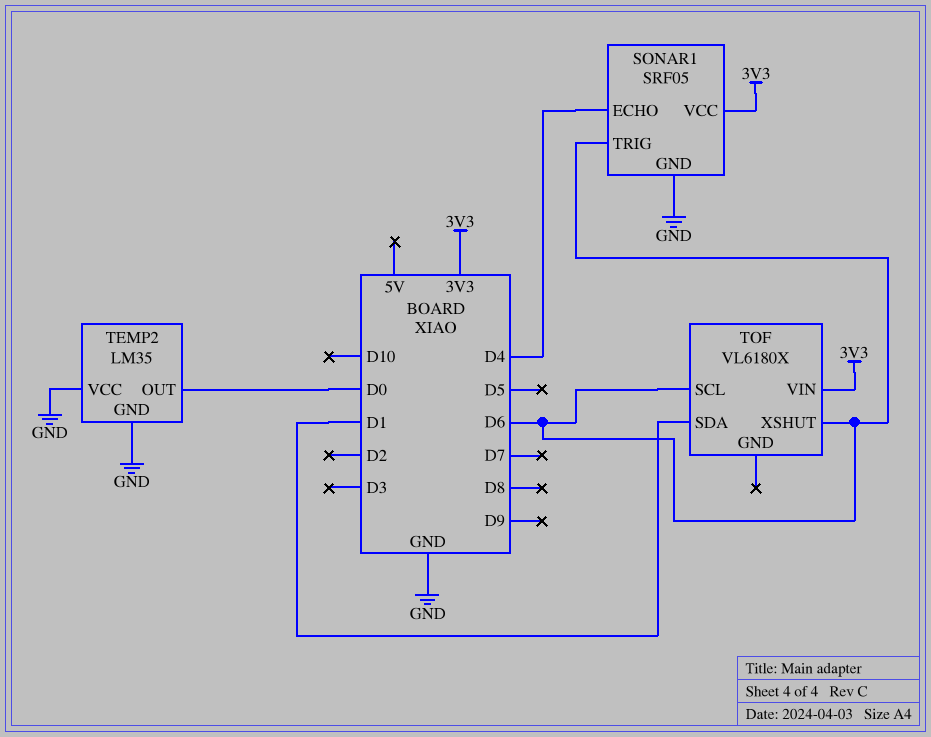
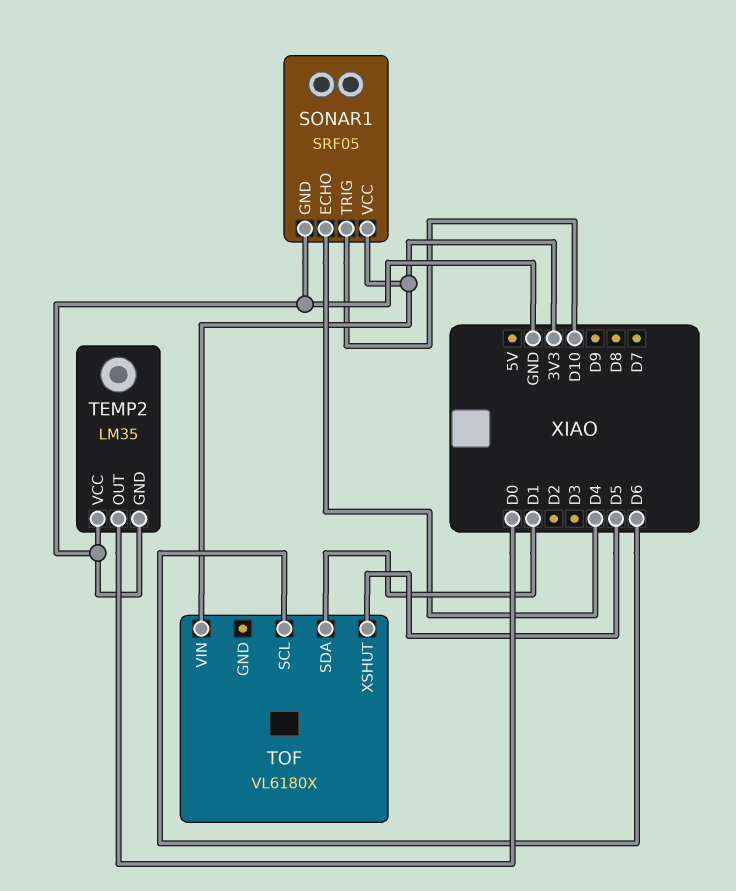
SONAR1 pin TRIG: D6 -> D10
TOF pin XSHUT: D6 -> D5

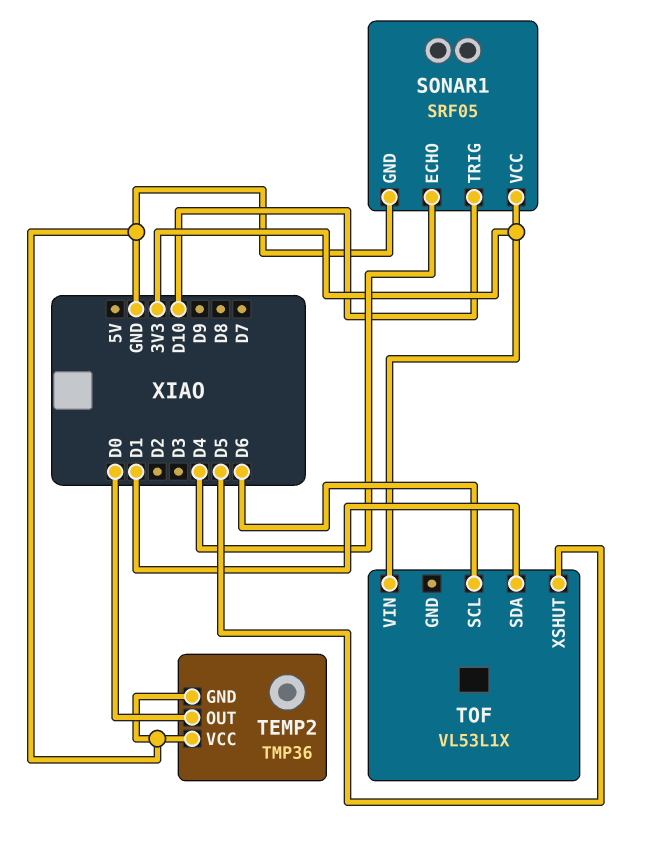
TEMP2: LM35 -> TMP36
TOF: VL6180X -> VL53L1X

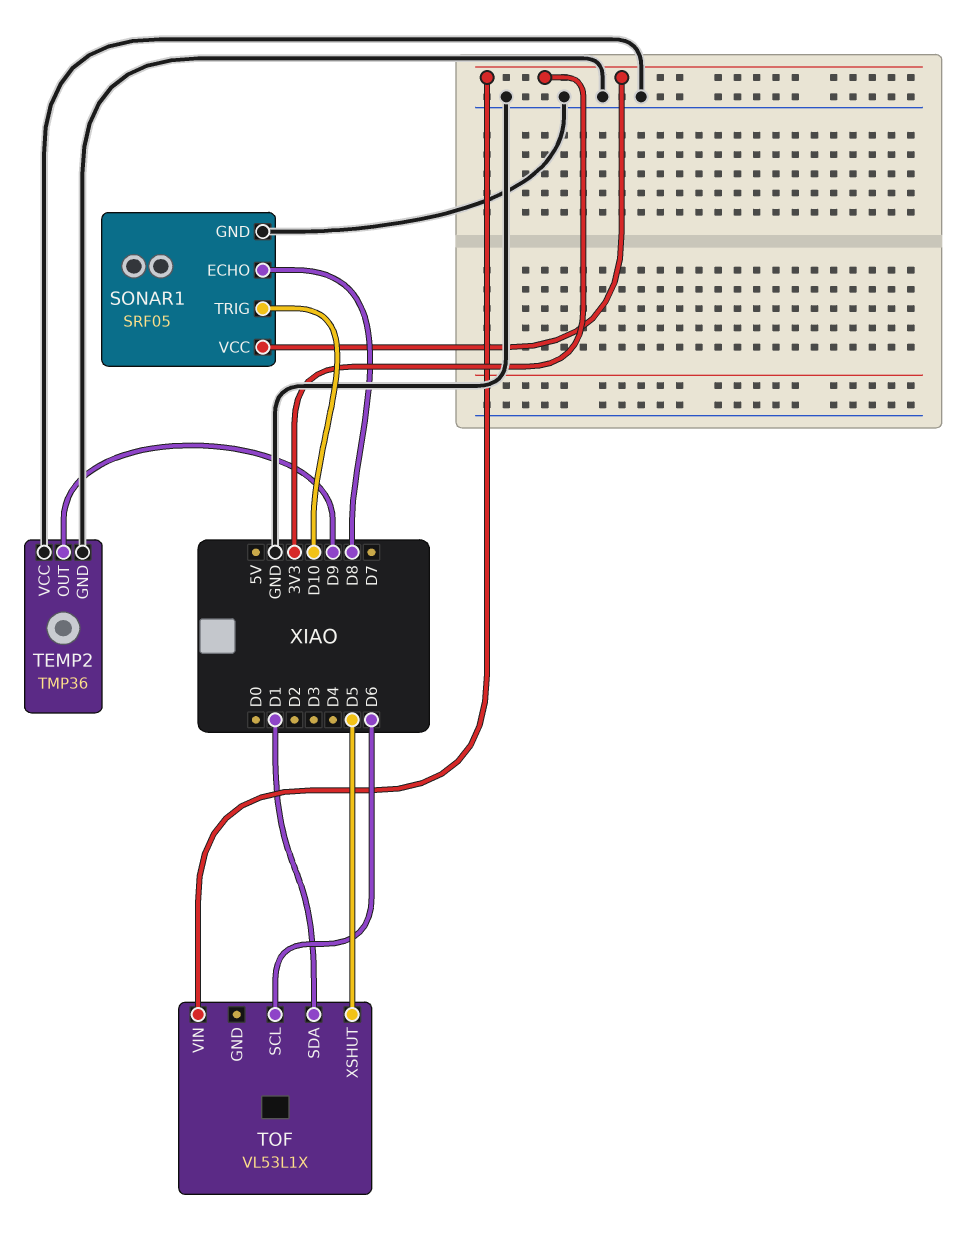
SONAR1 pin ECHO: D4 -> D8
TEMP2 pin OUT: D0 -> D9

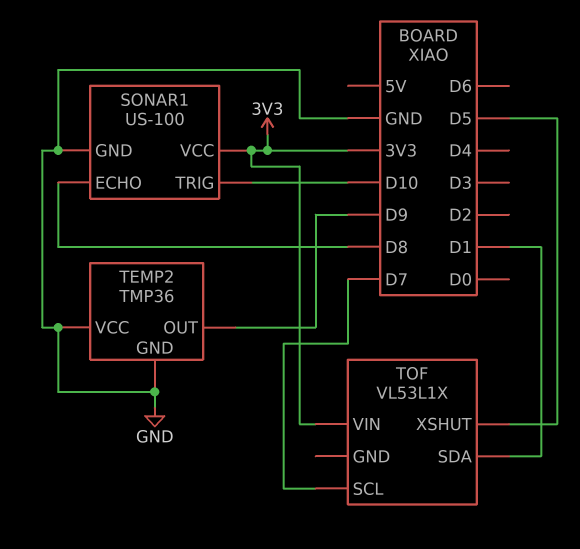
SONAR1: SRF05 -> US-100
TOF pin SCL: D6 -> D7

